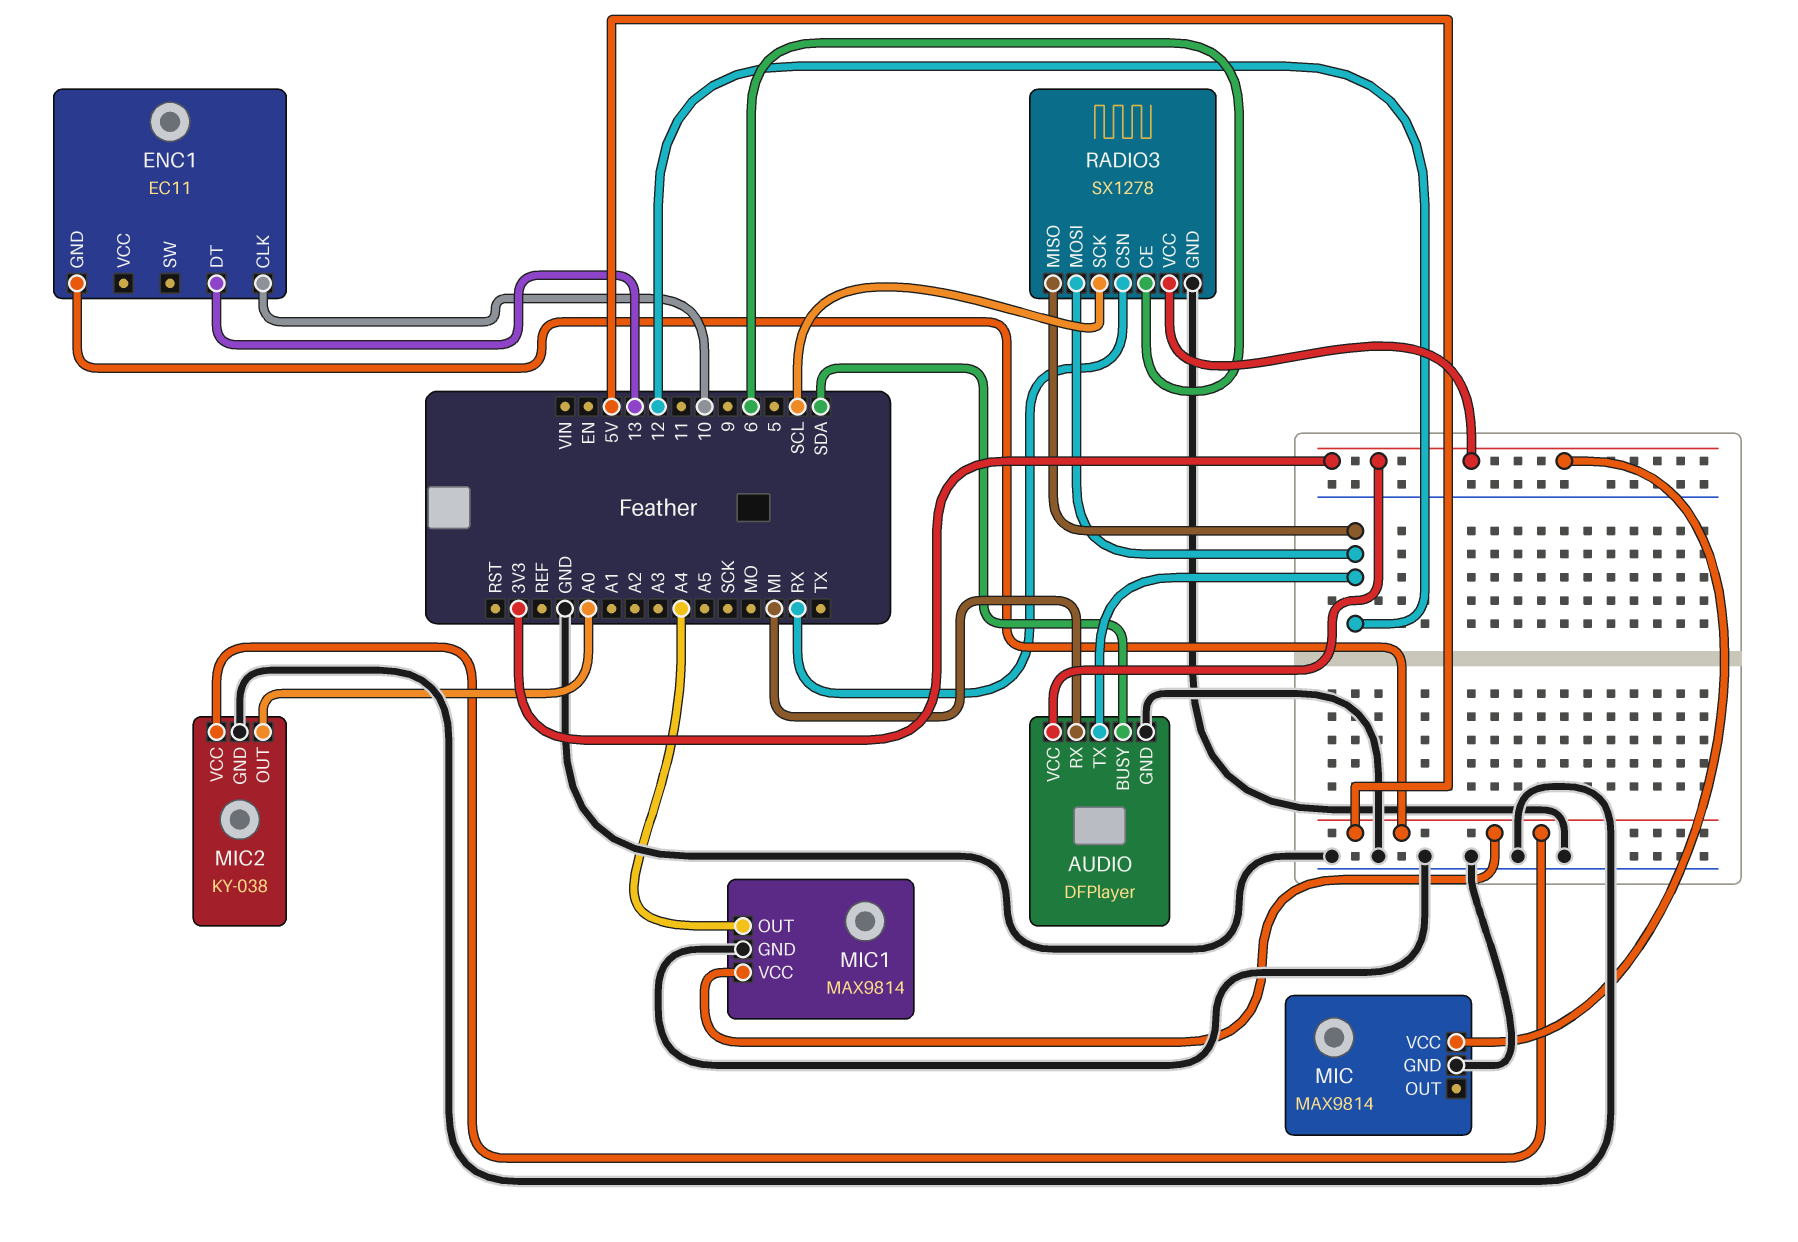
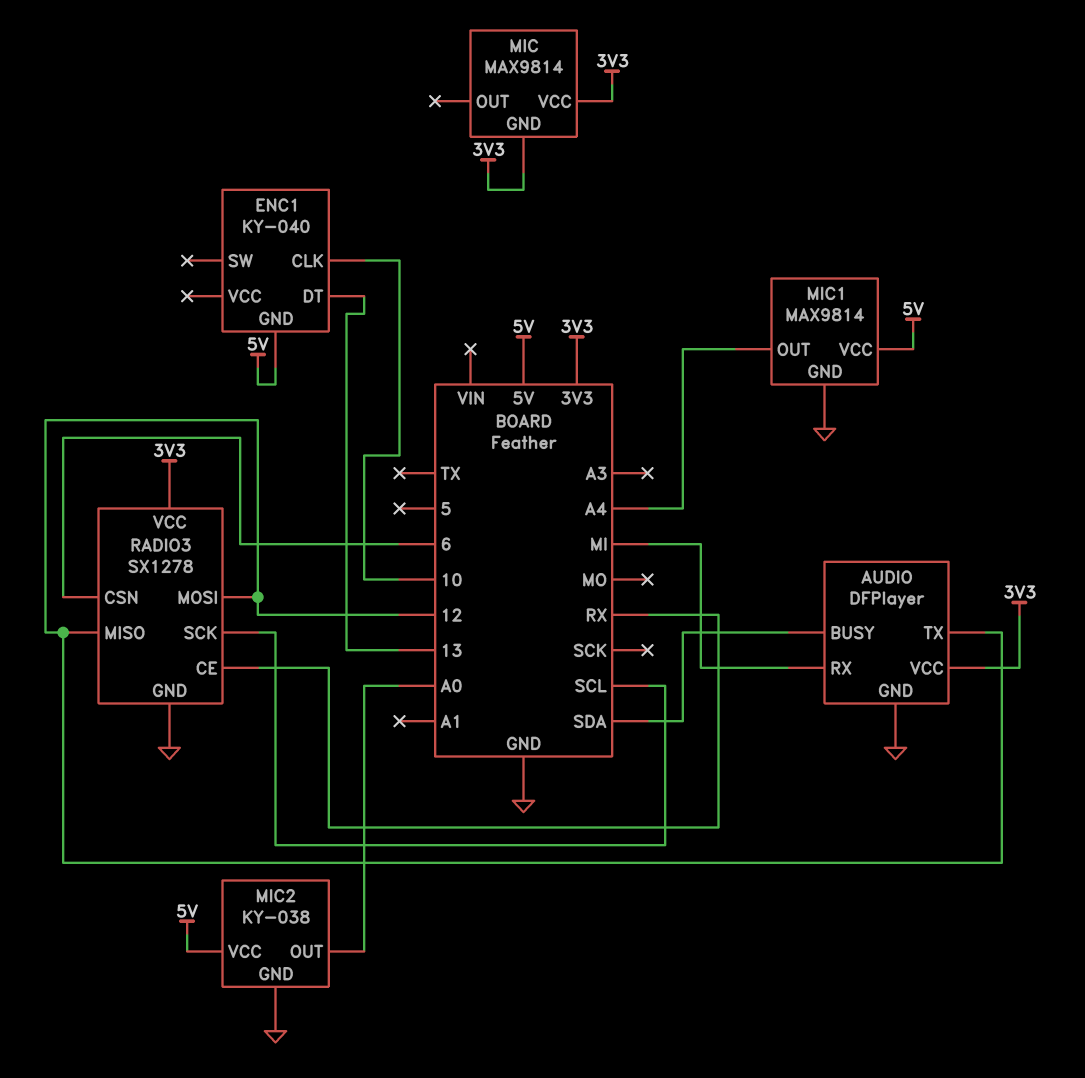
ENC1: EC11 -> KY-040
MIC pin GND: GND -> 3V3
RADIO3 pin CE: 6 -> RX
RADIO3 pin CSN: RX -> 6

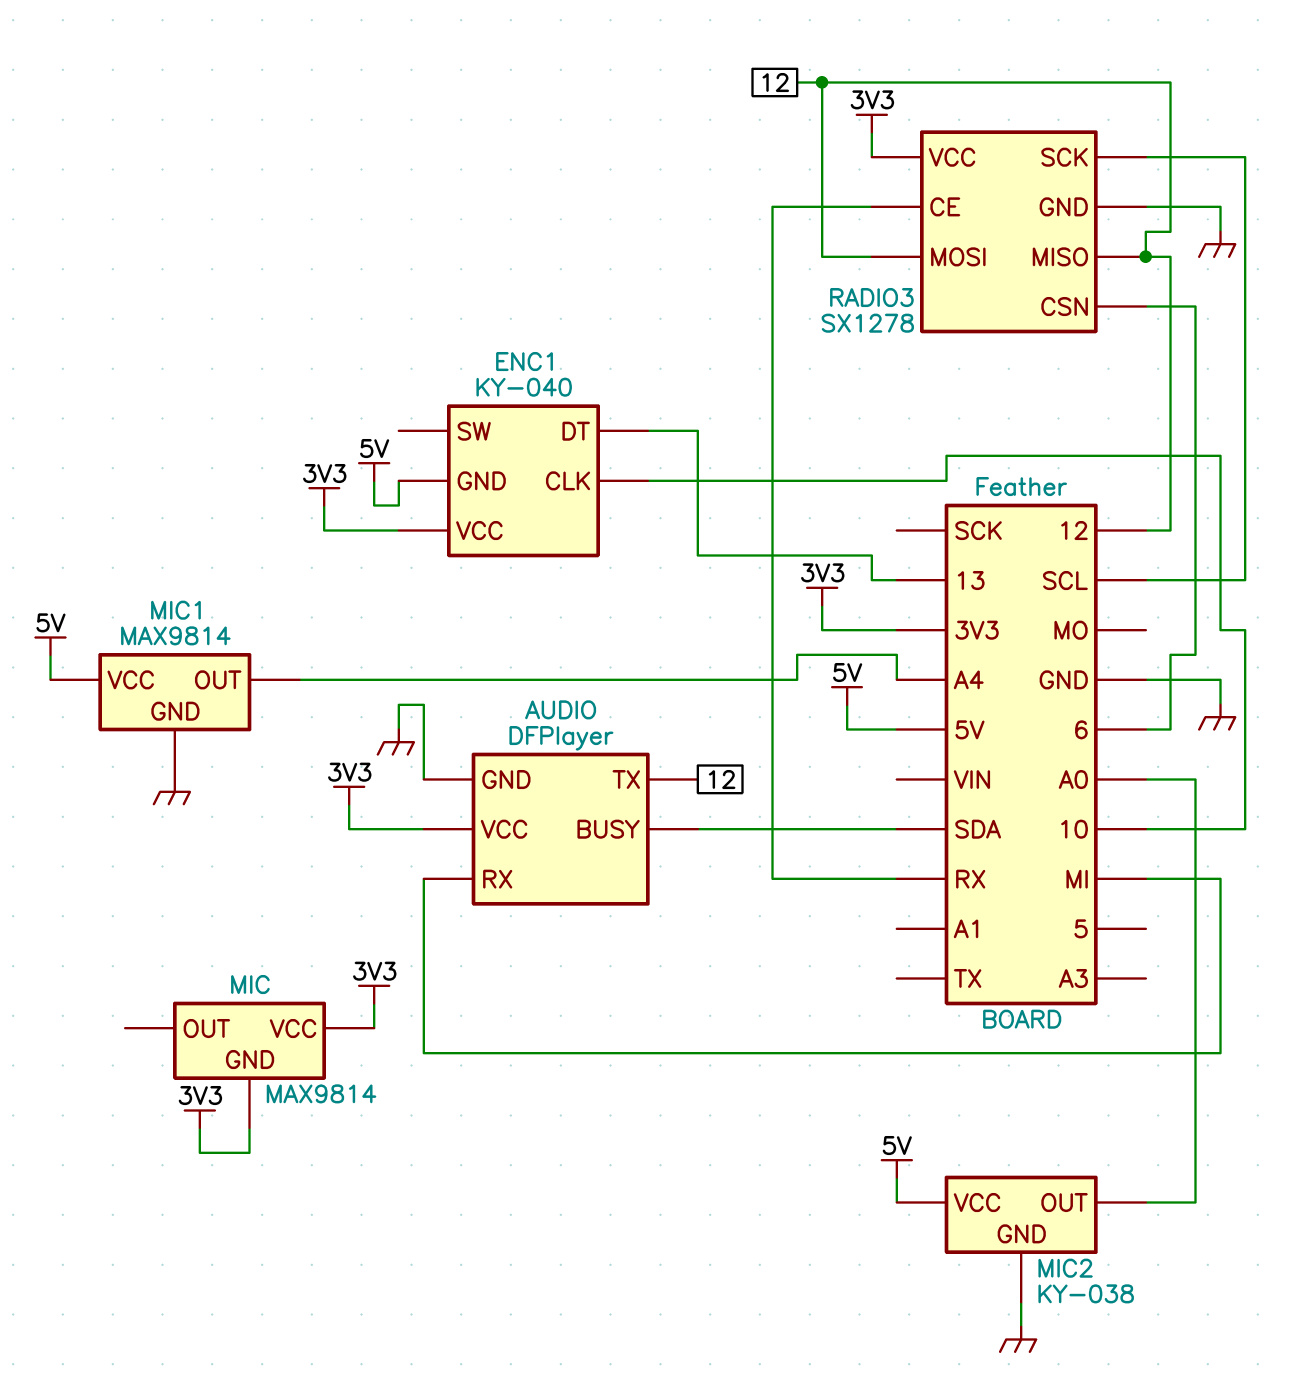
ENC1 pin VCC: none -> 3V3

